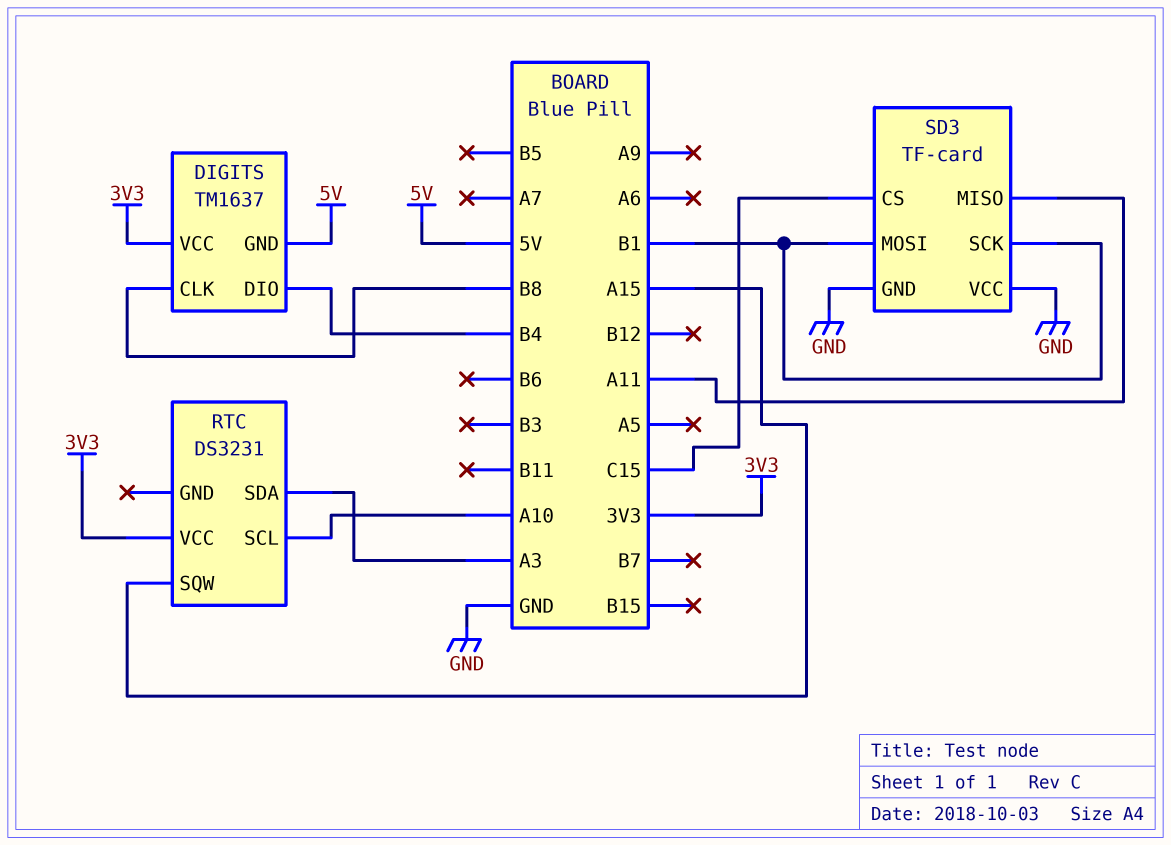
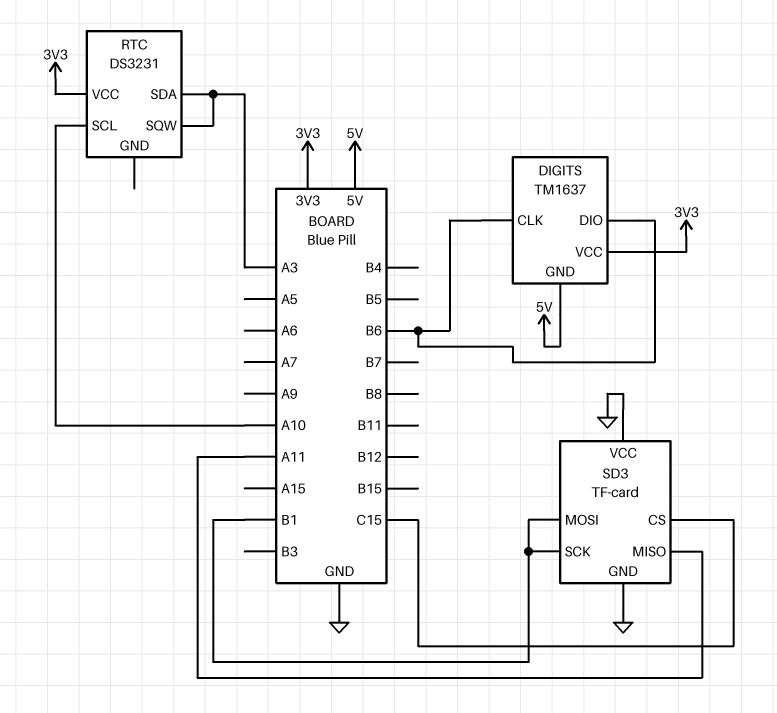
DIGITS pin CLK: B8 -> B6
DIGITS pin DIO: B4 -> B6
RTC pin SQW: A15 -> A3

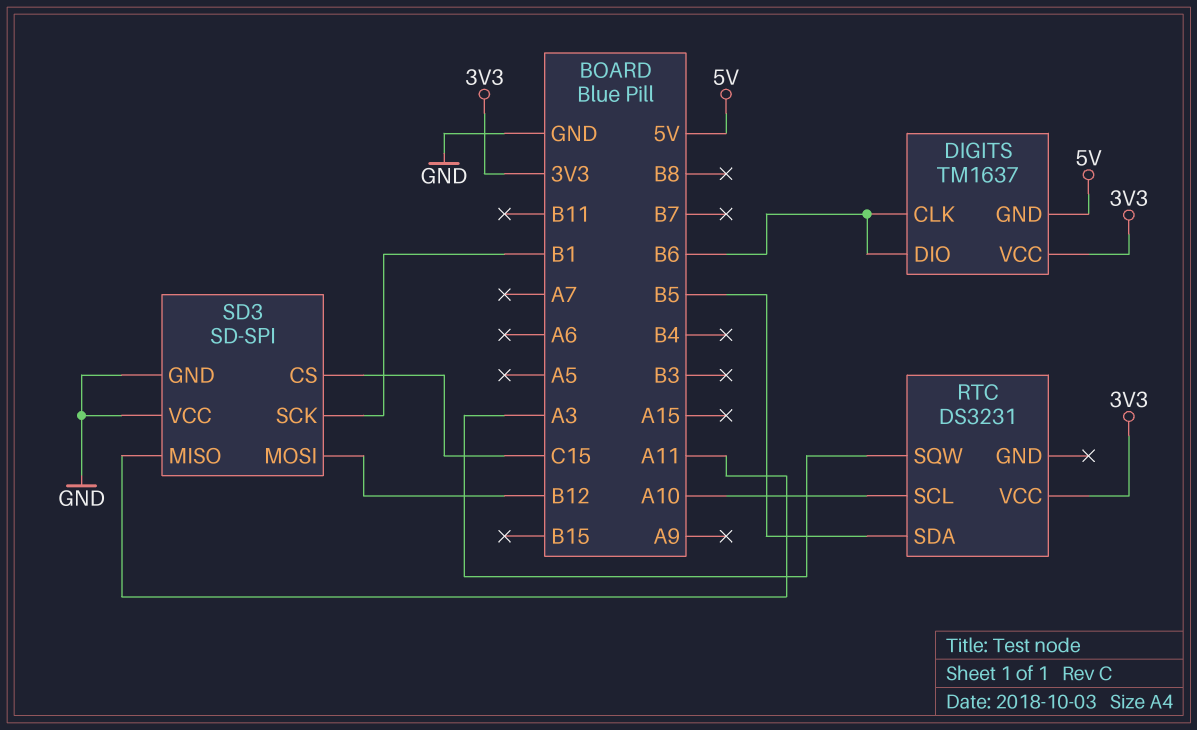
RTC pin SDA: A3 -> B5
SD3: TF-card -> SD-SPI
SD3 pin MOSI: B1 -> B12

